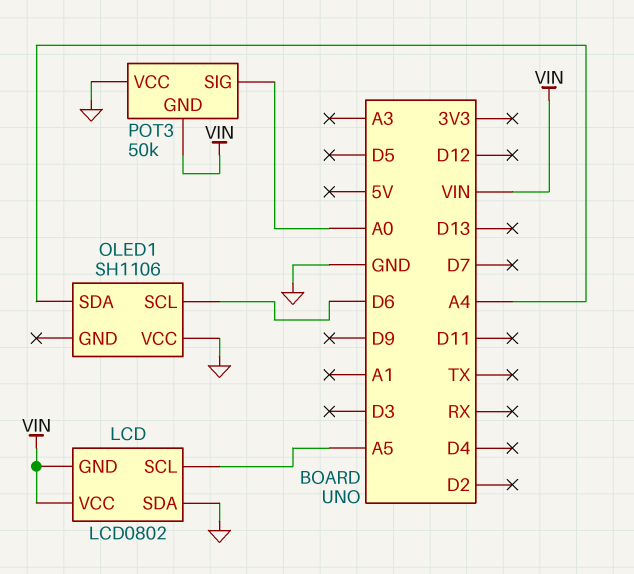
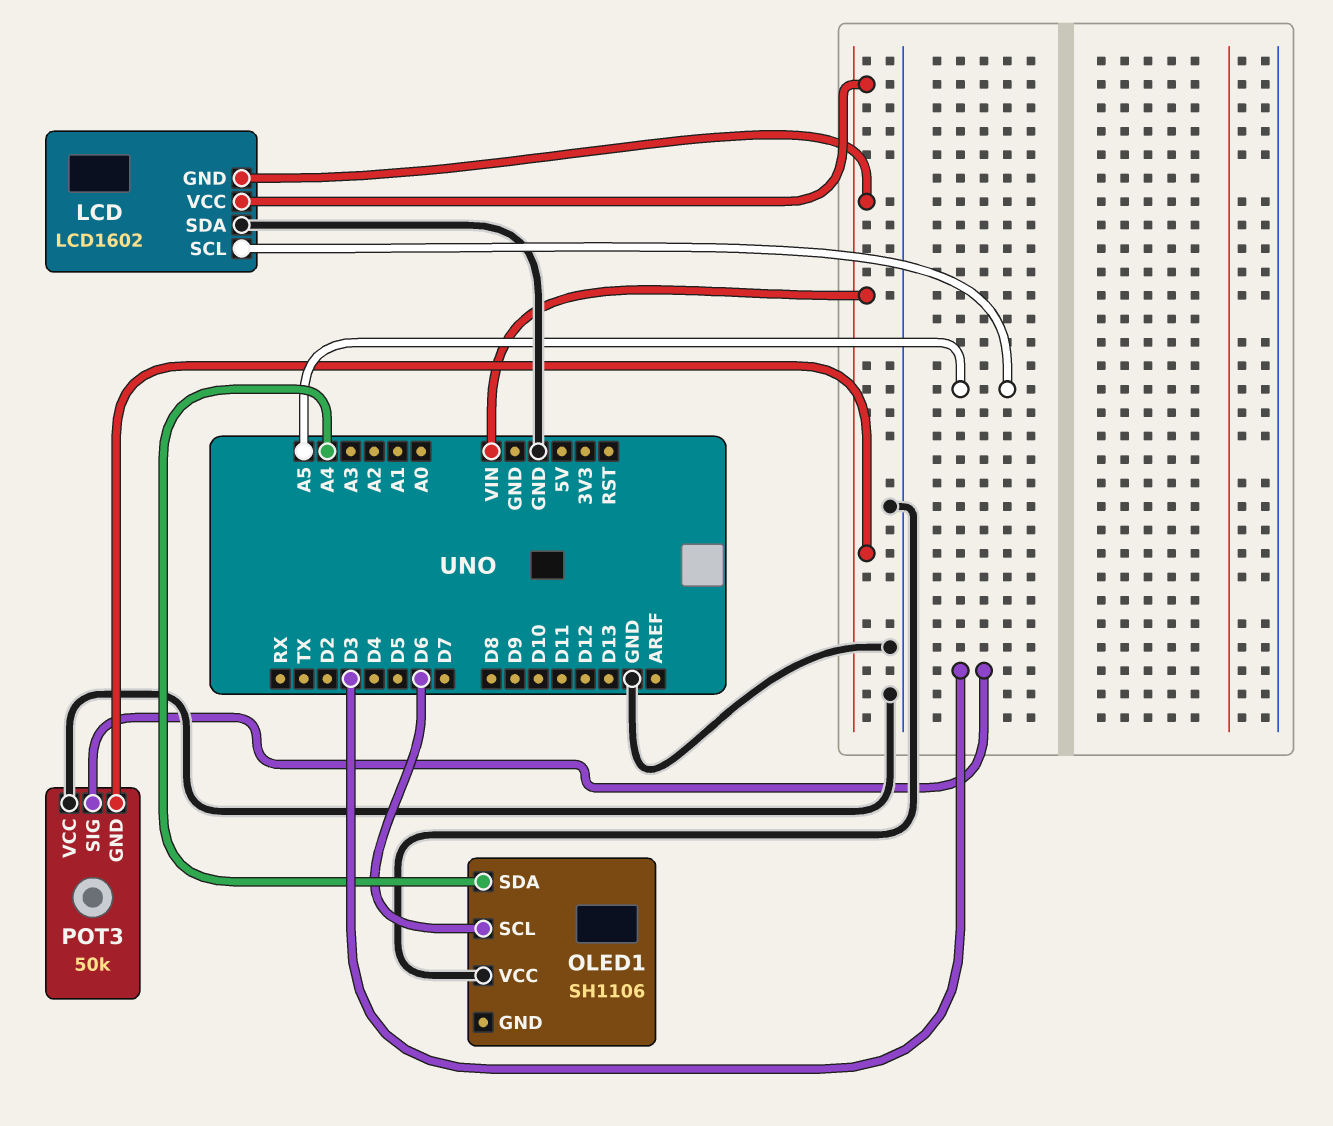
LCD: LCD0802 -> LCD1602
POT3 pin SIG: A0 -> D3

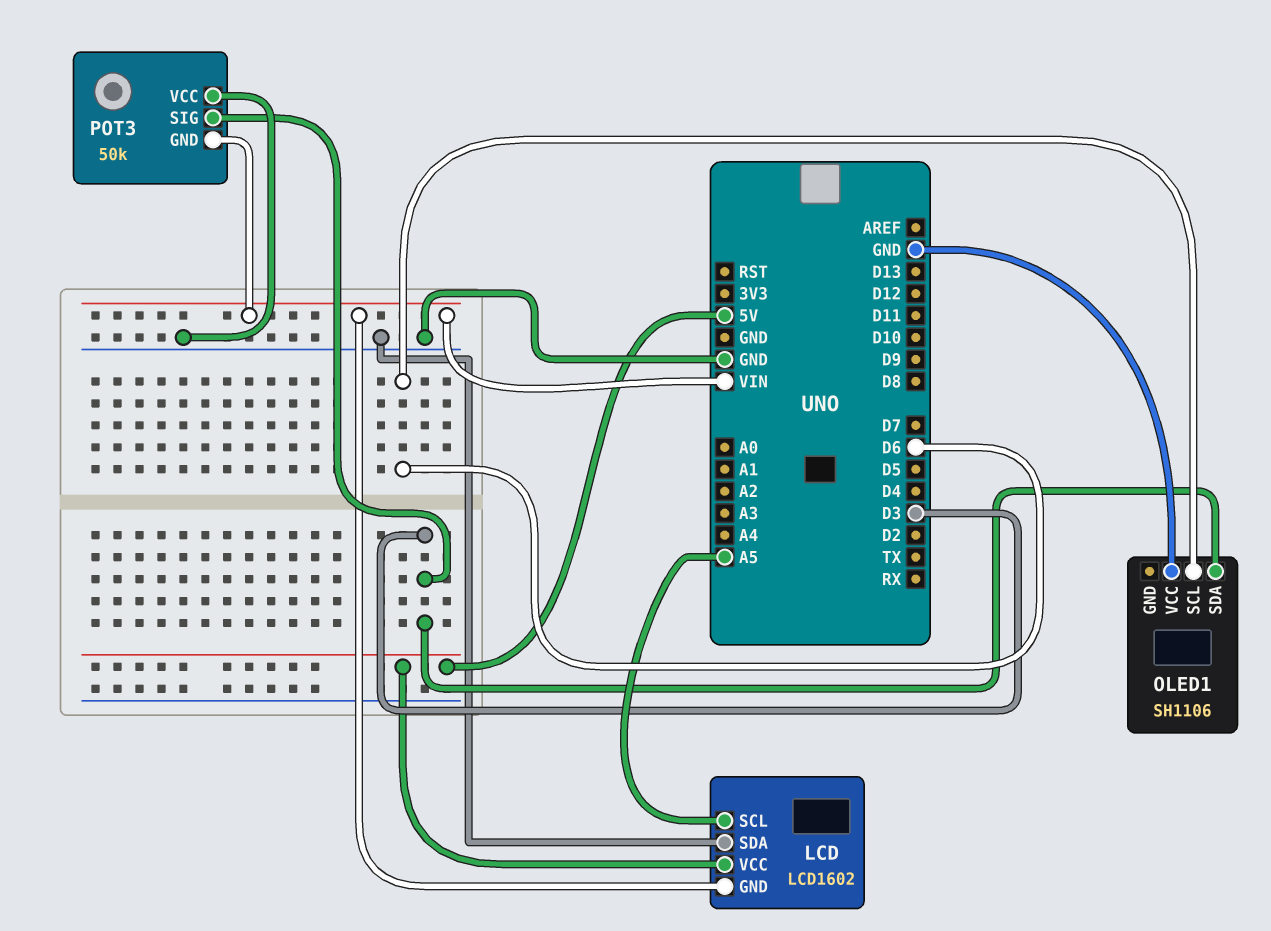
LCD pin VCC: VIN -> 5V
OLED1 pin SDA: A4 -> D3

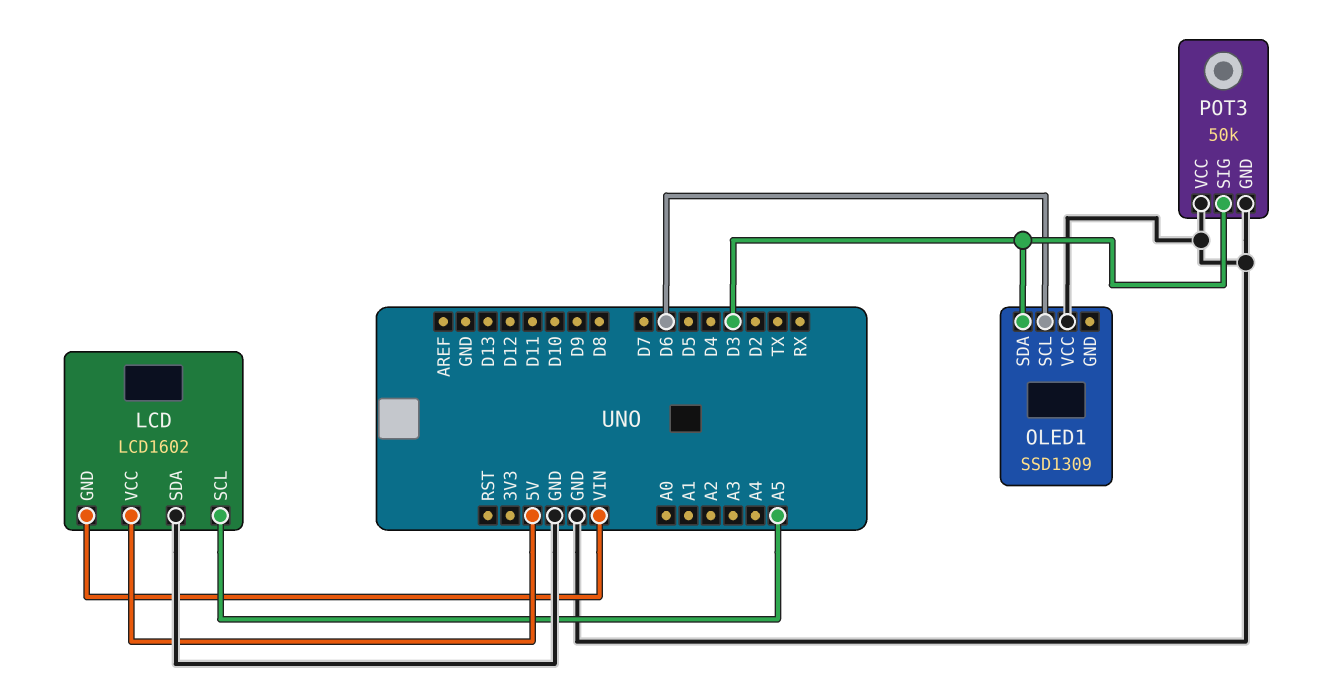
OLED1: SH1106 -> SSD1309
POT3 pin GND: VIN -> GND

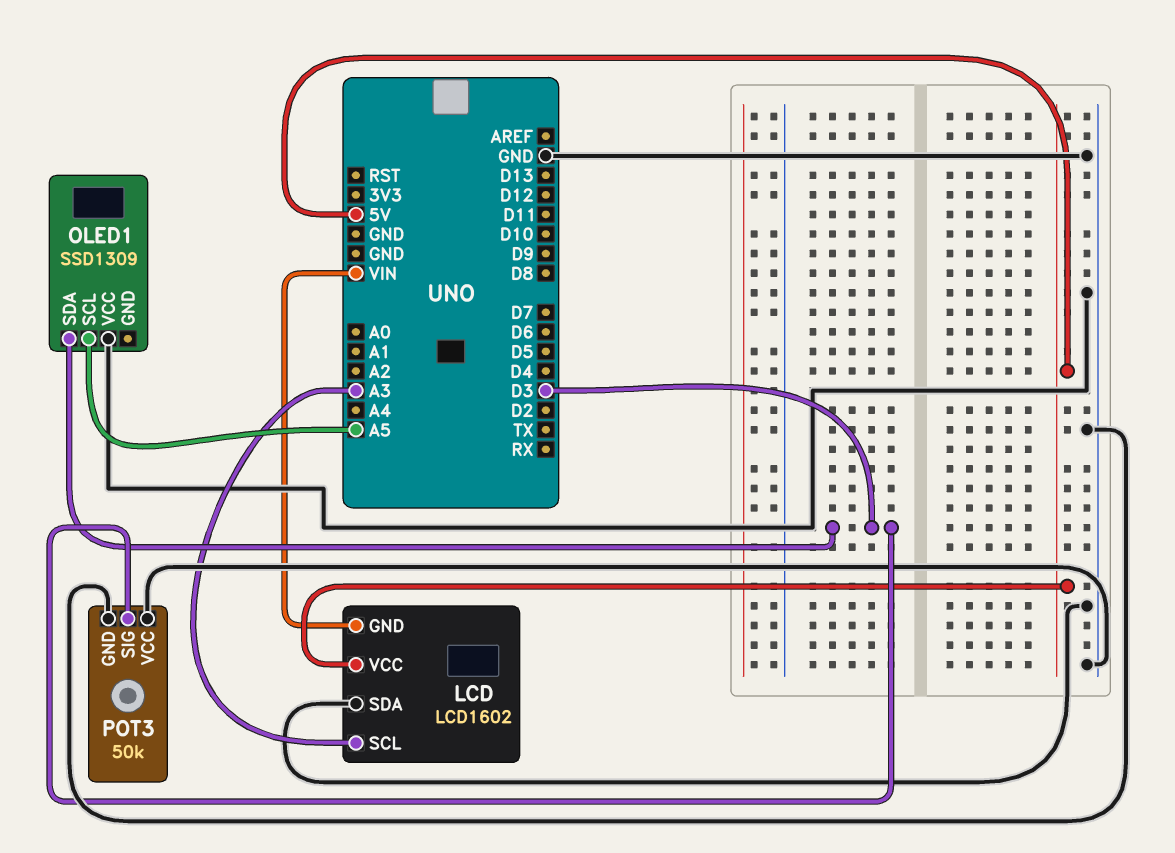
LCD pin SCL: A5 -> A3
OLED1 pin SCL: D6 -> A5

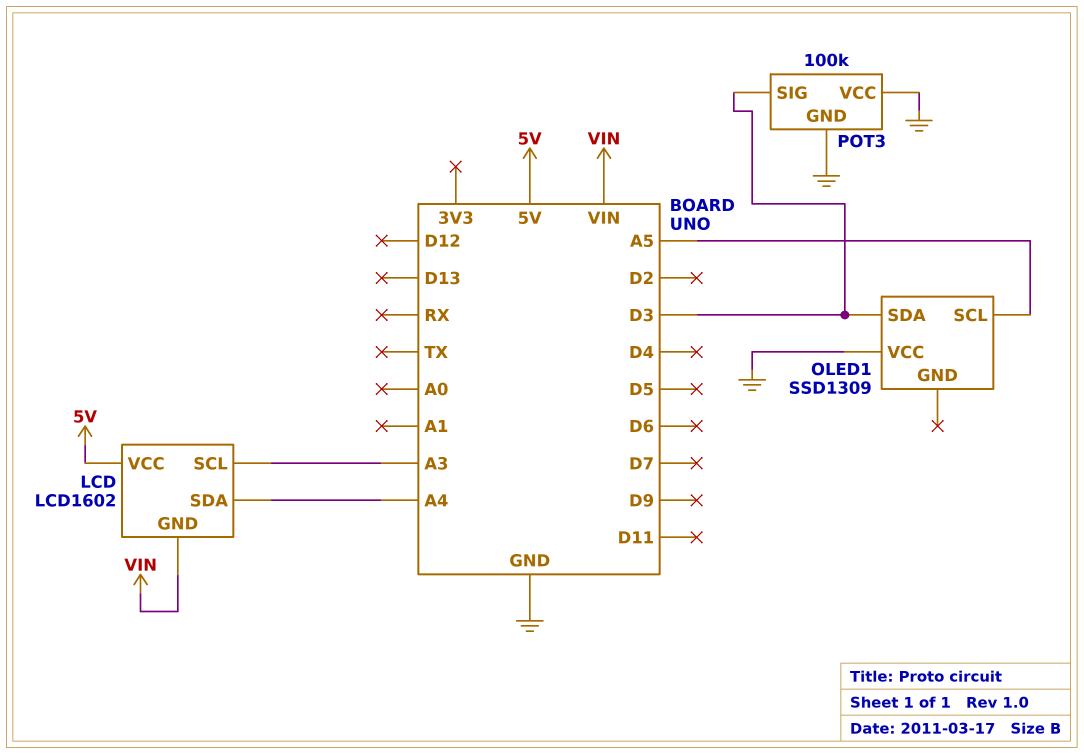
LCD pin SDA: GND -> A4
POT3: 50k -> 100k

